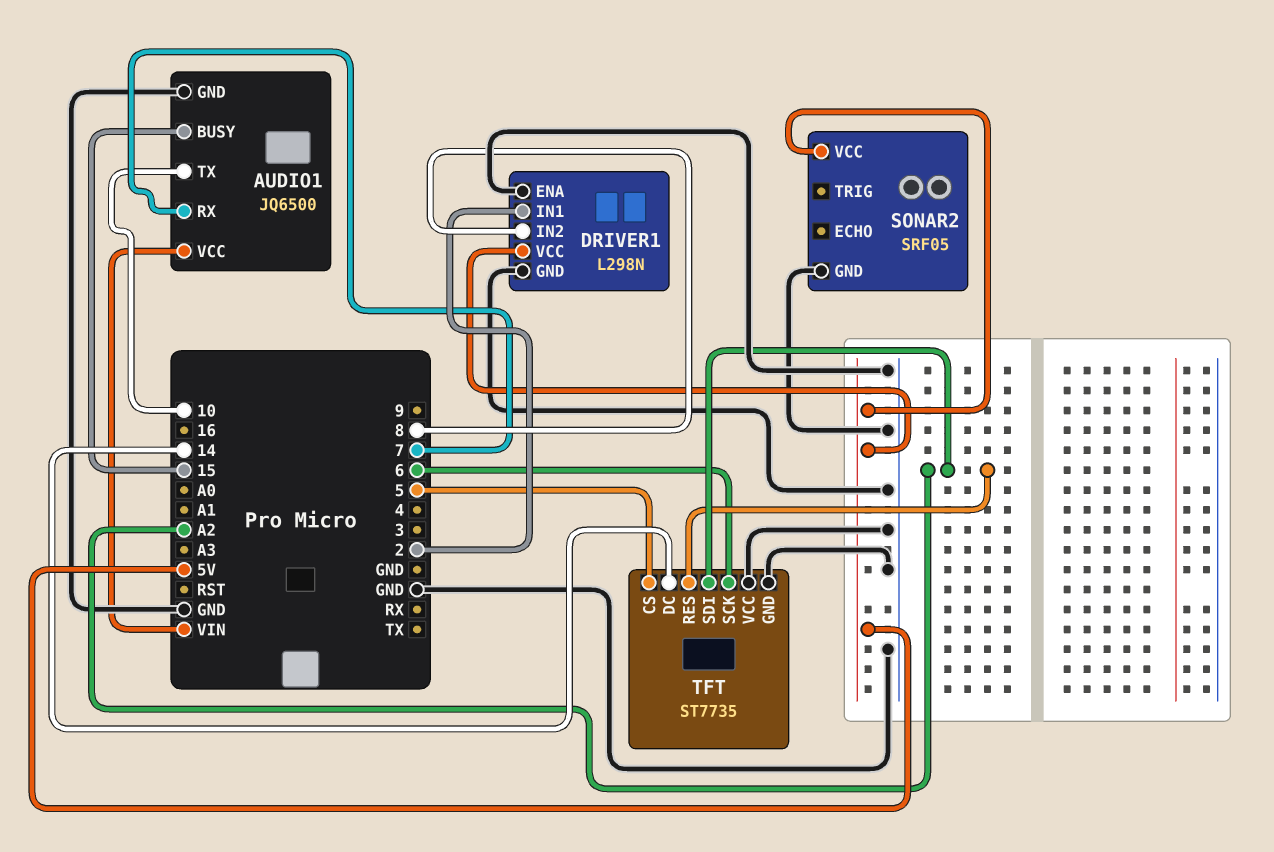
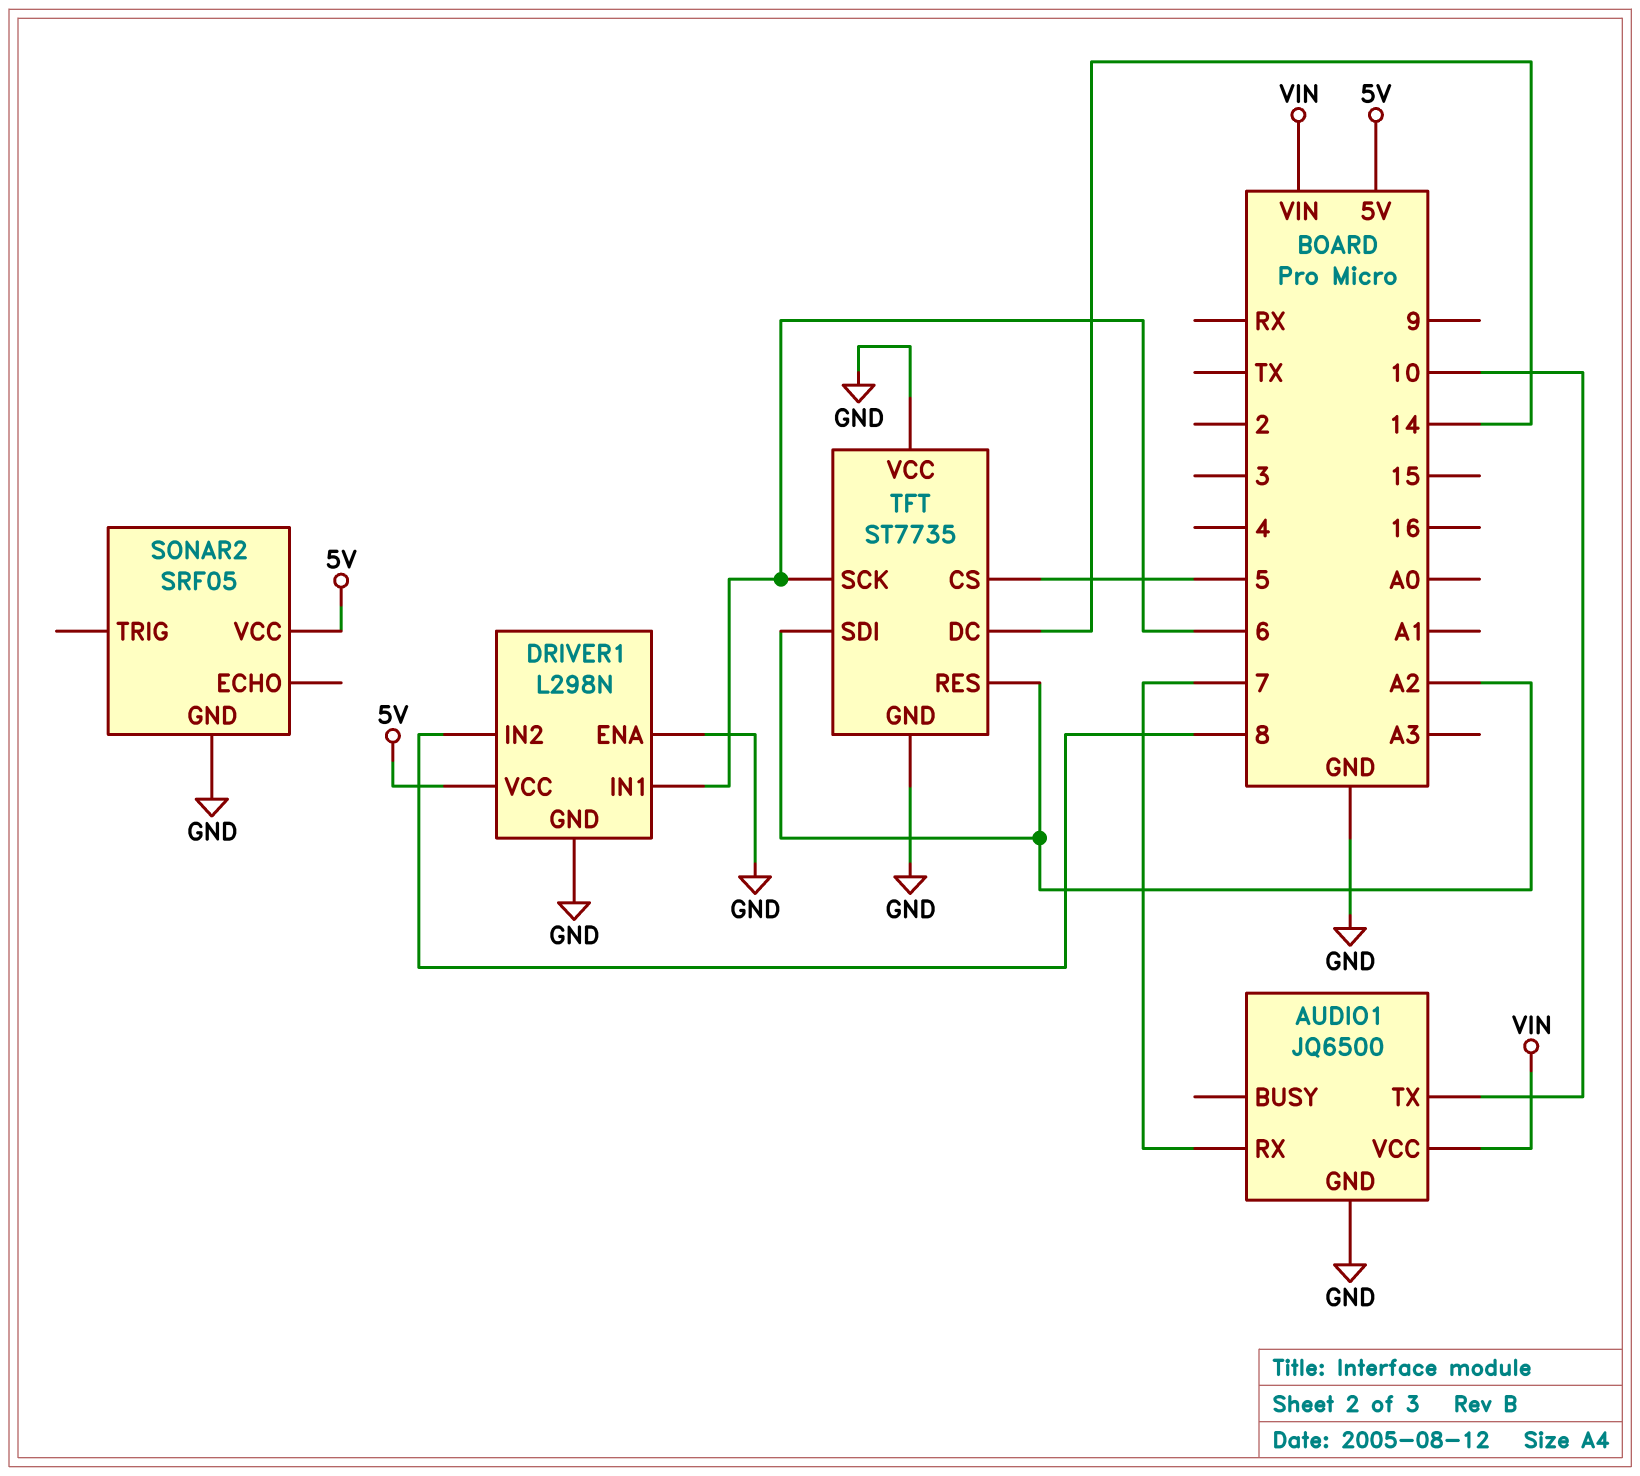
AUDIO1 pin BUSY: 15 -> none
DRIVER1 pin IN1: 2 -> 6

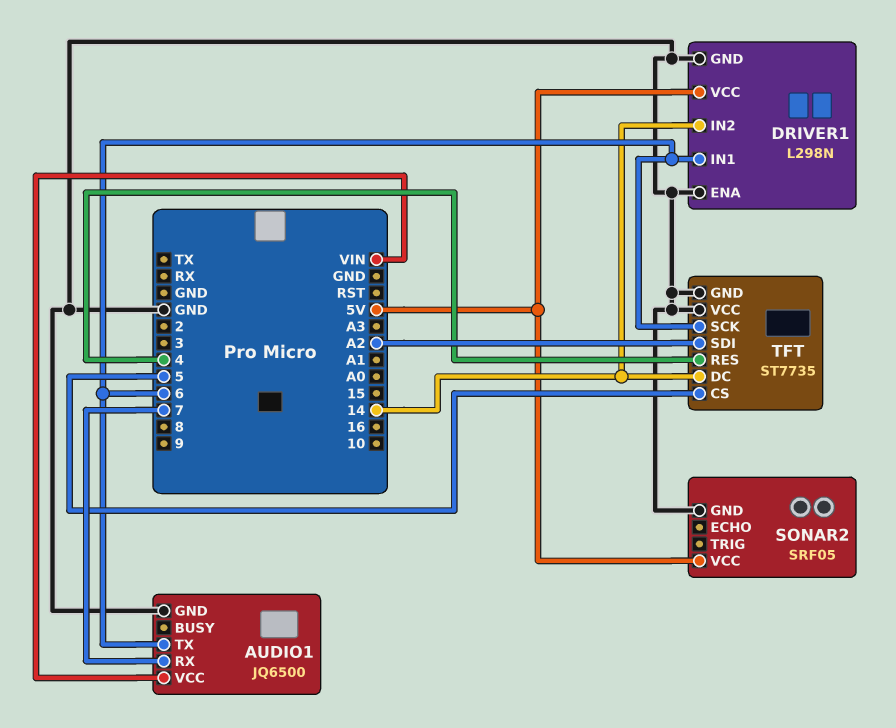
AUDIO1 pin TX: 10 -> 6
DRIVER1 pin IN2: 8 -> 14
TFT pin RES: A2 -> 4

